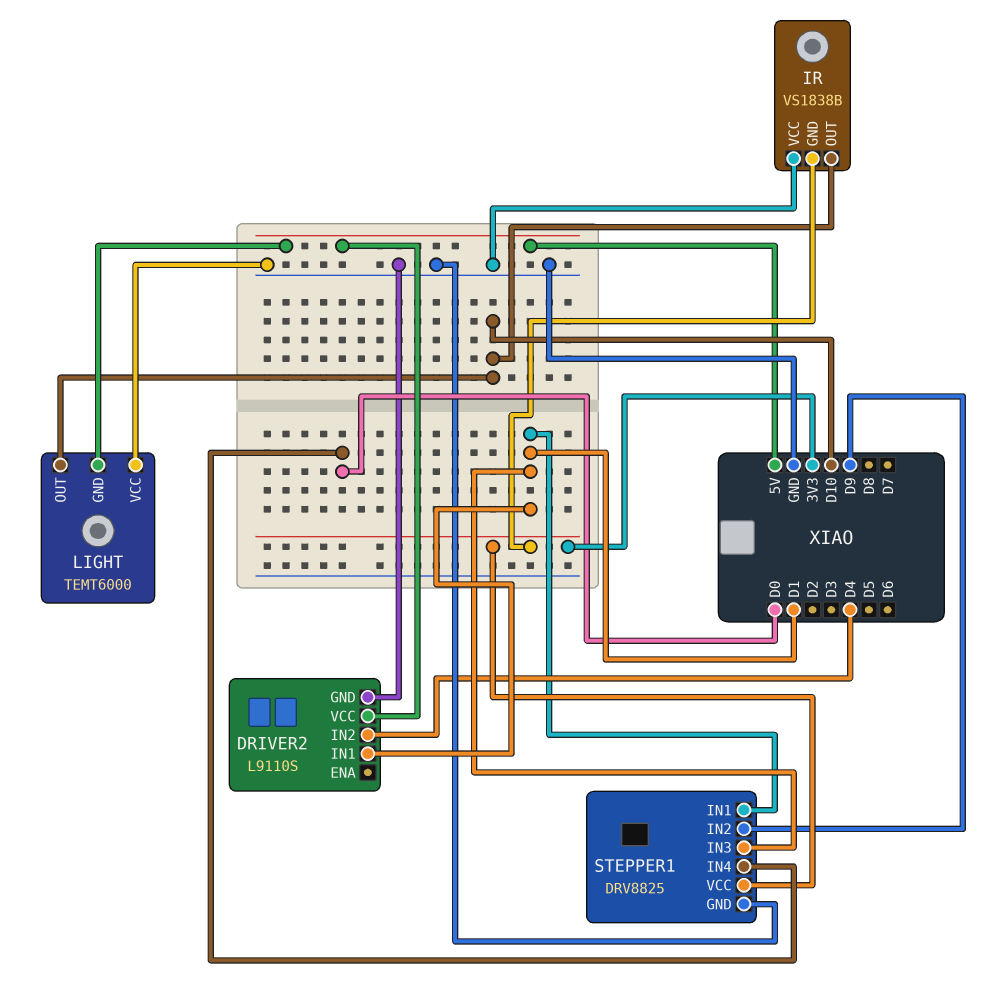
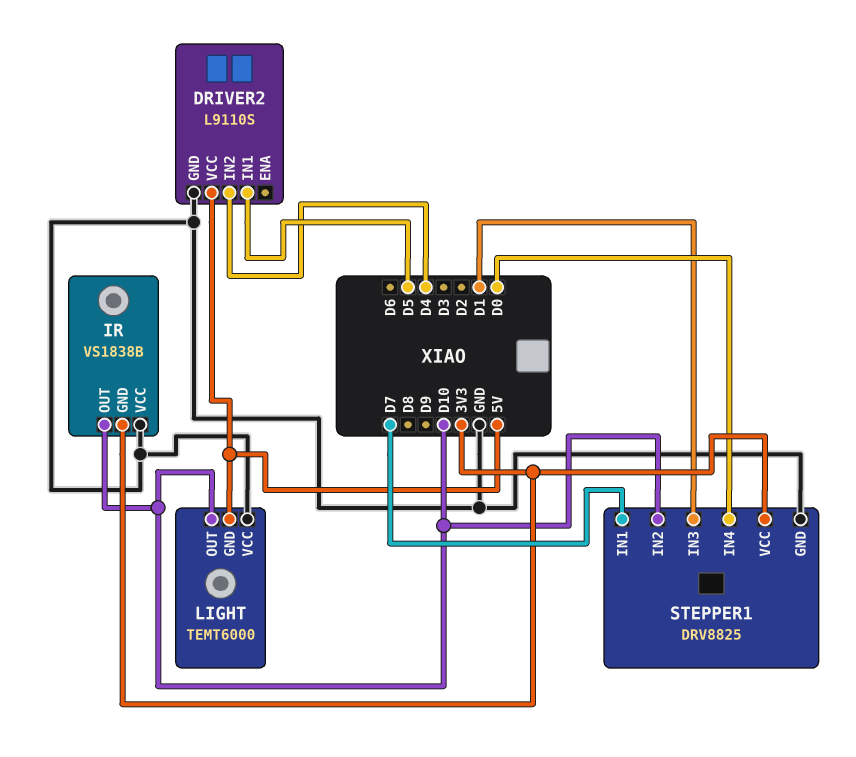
DRIVER2 pin IN1: D1 -> D5
STEPPER1 pin IN1: D1 -> D7
STEPPER1 pin IN2: D9 -> D10

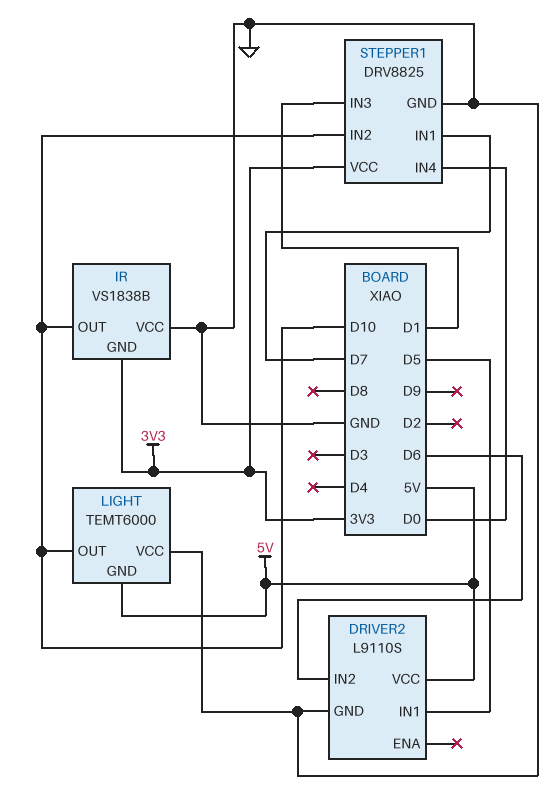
DRIVER2 pin IN2: D4 -> D6

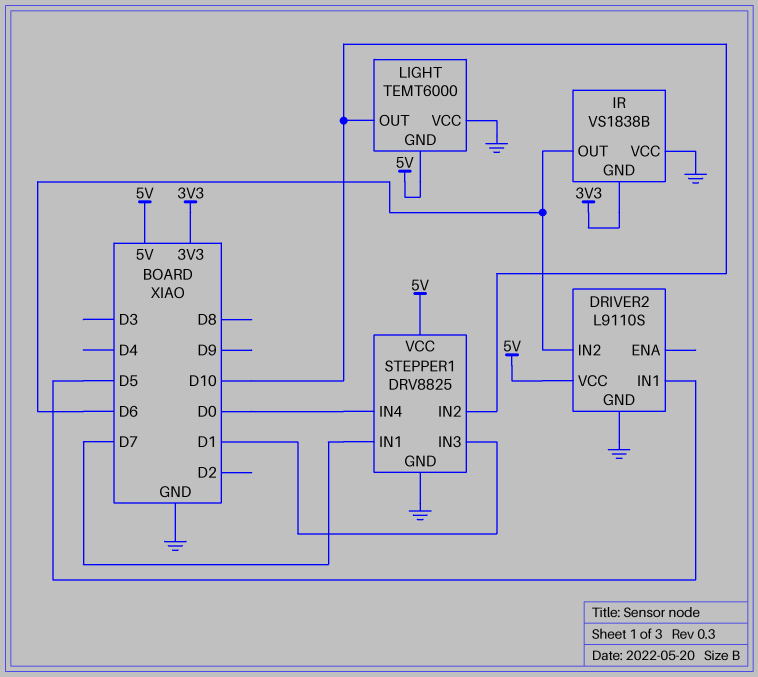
IR pin OUT: D10 -> D6
STEPPER1 pin VCC: 3V3 -> 5V

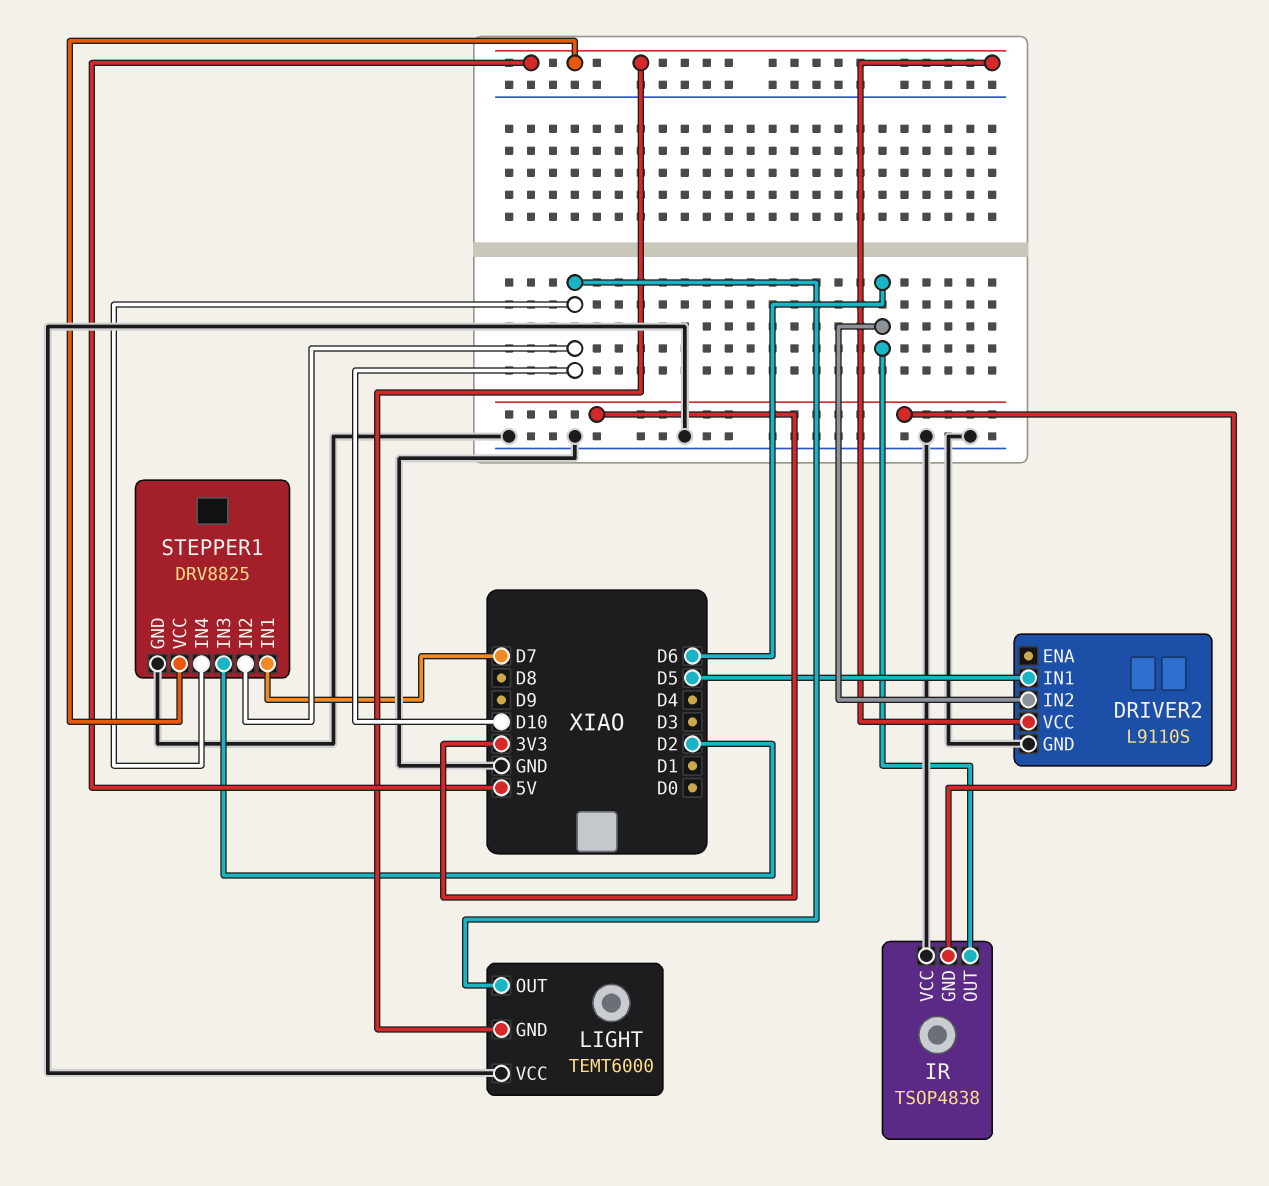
IR: VS1838B -> TSOP4838
STEPPER1 pin IN3: D1 -> D2
STEPPER1 pin IN4: D0 -> D10

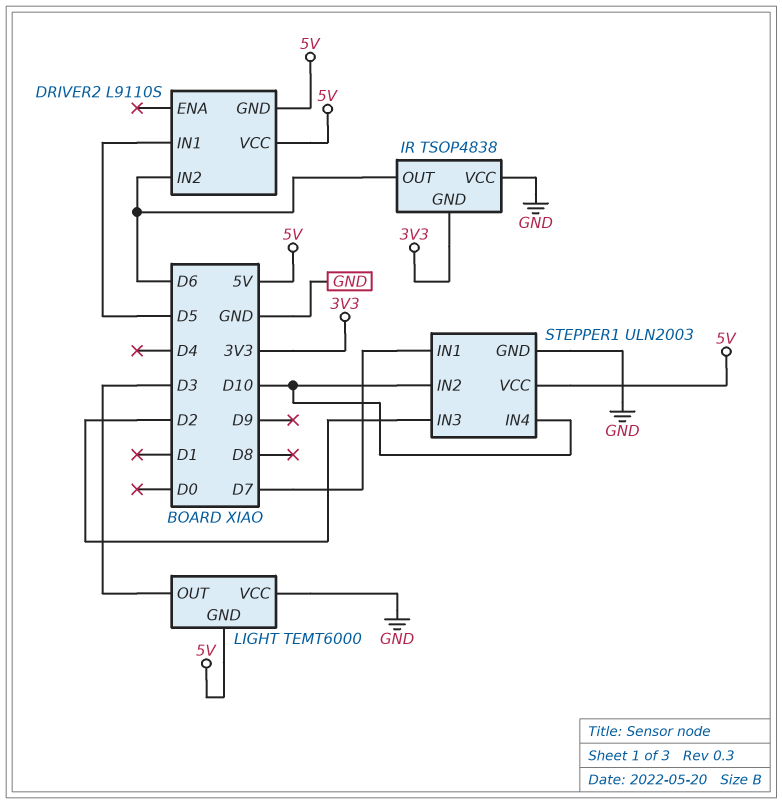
DRIVER2 pin GND: GND -> 5V
LIGHT pin OUT: D10 -> D3
STEPPER1: DRV8825 -> ULN2003

